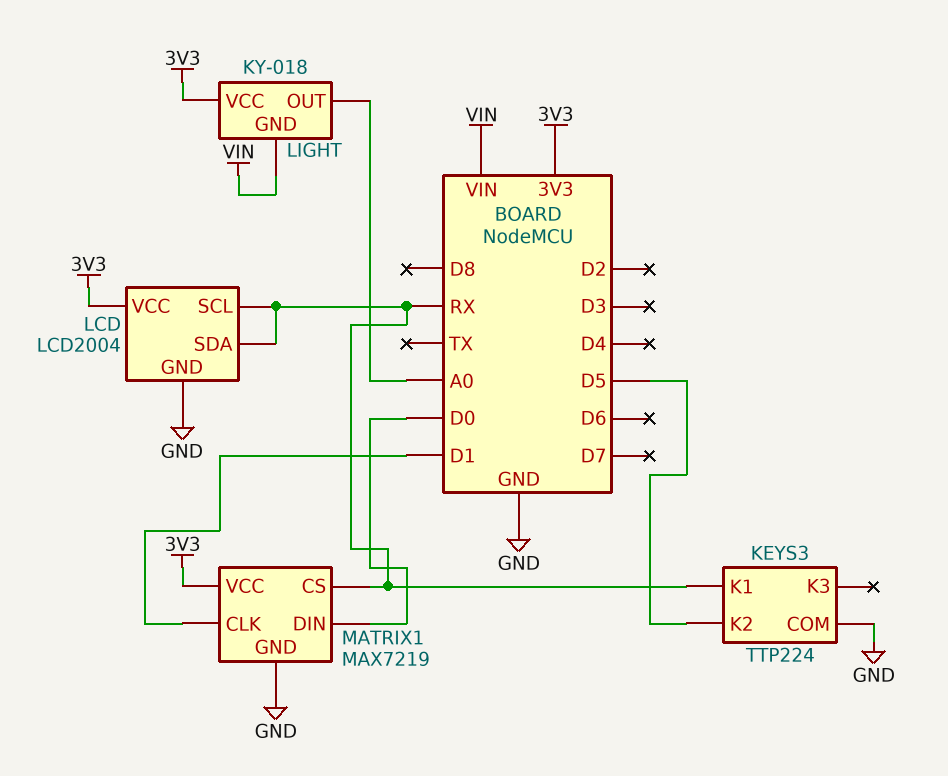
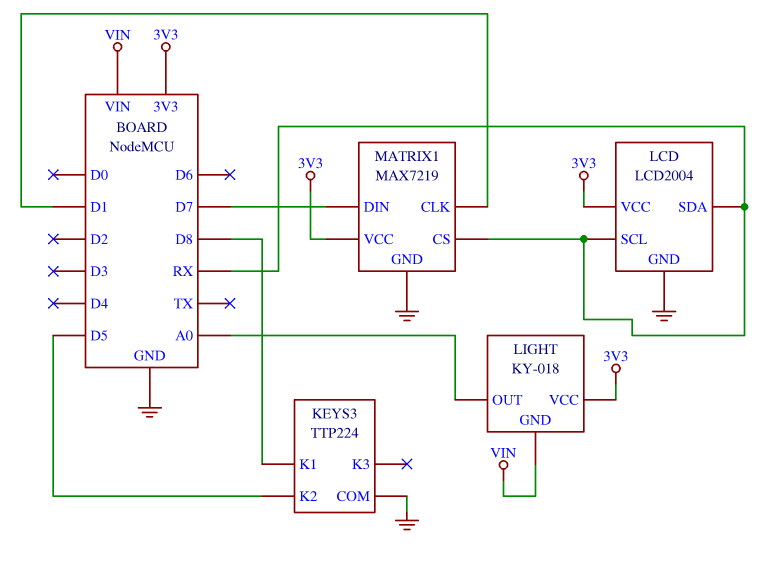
KEYS3 pin K1: RX -> D8
MATRIX1 pin DIN: D0 -> D7

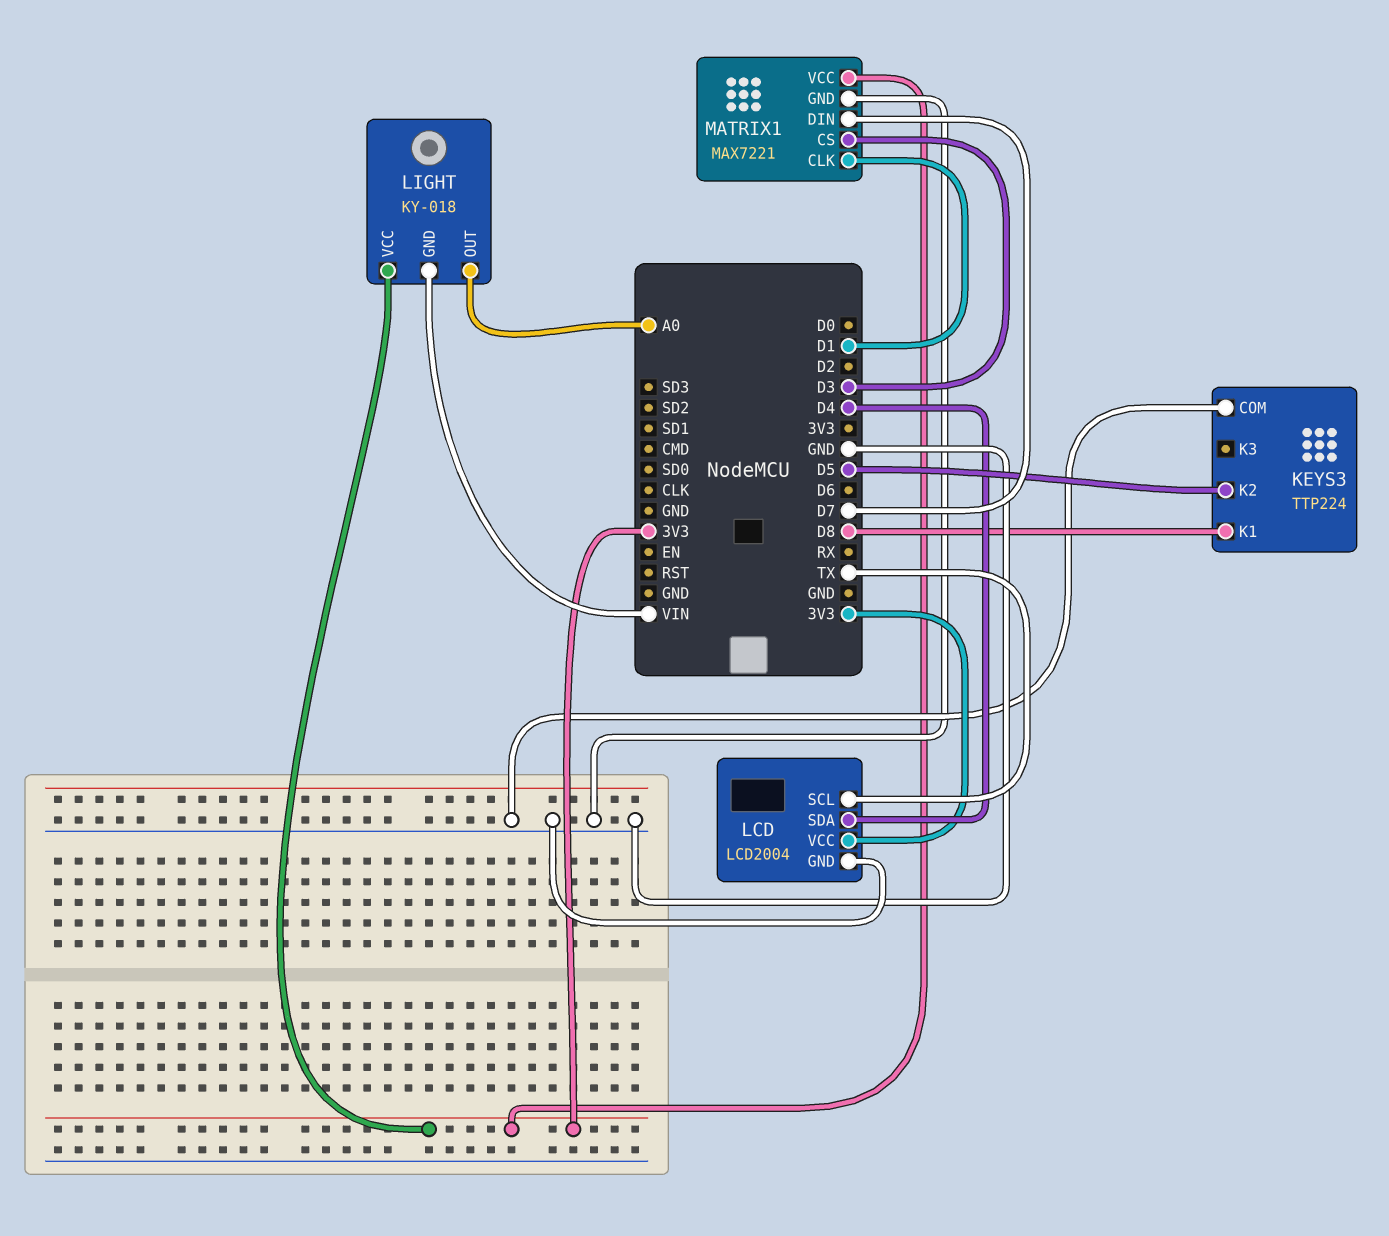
LCD pin SCL: RX -> TX
LCD pin SDA: RX -> D4
MATRIX1: MAX7219 -> MAX7221
MATRIX1 pin CS: RX -> D3

